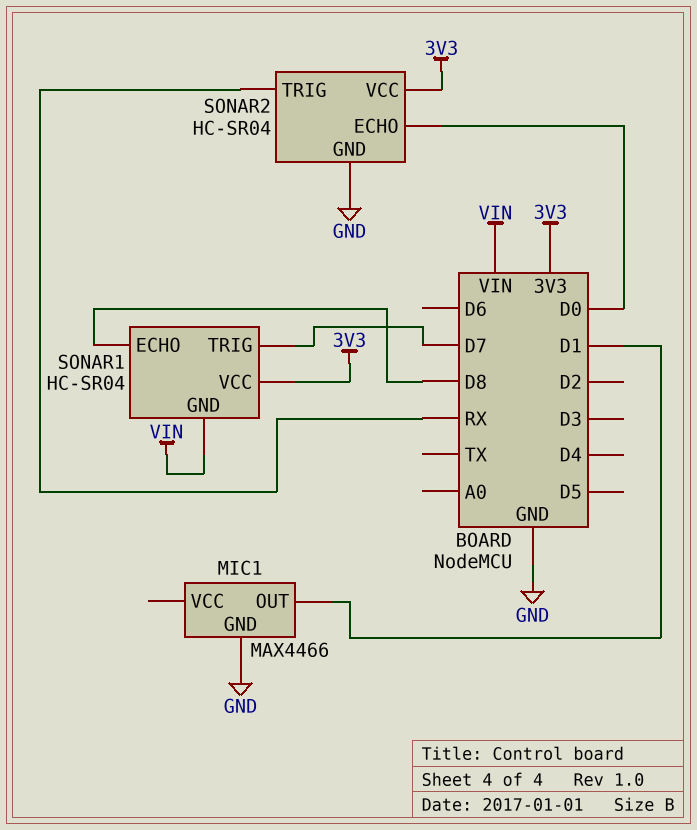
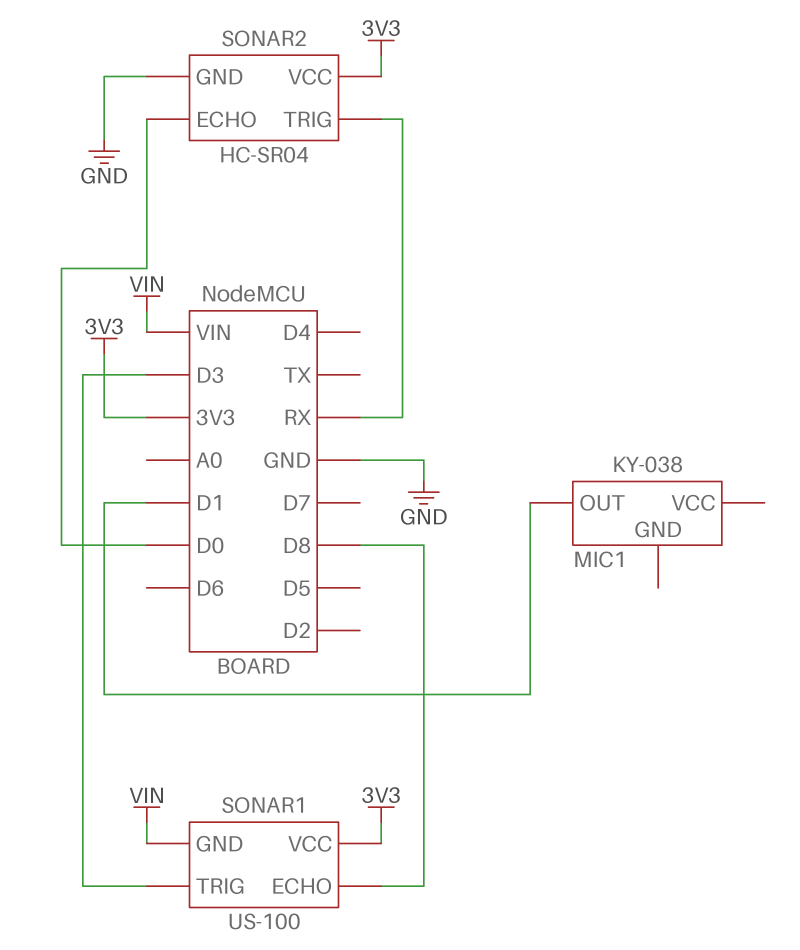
MIC1: MAX4466 -> KY-038
MIC1 pin GND: GND -> none
SONAR1: HC-SR04 -> US-100
SONAR1 pin TRIG: D7 -> D3

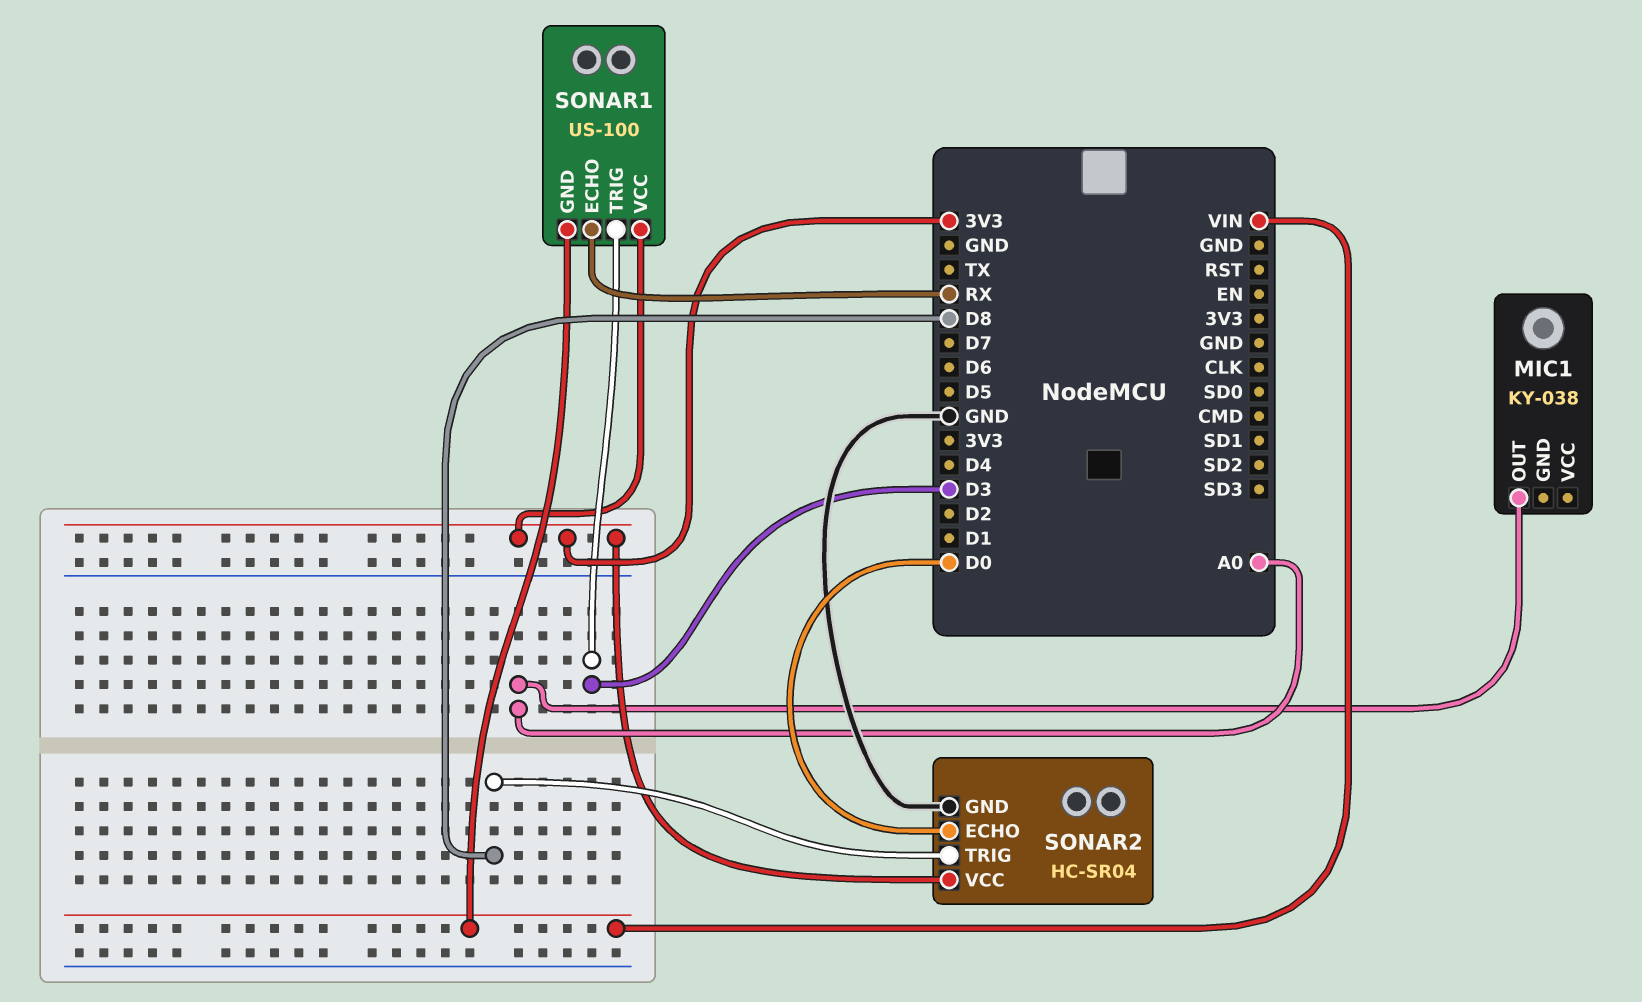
MIC1 pin OUT: D1 -> A0
SONAR1 pin ECHO: D8 -> RX
SONAR2 pin TRIG: RX -> D8

